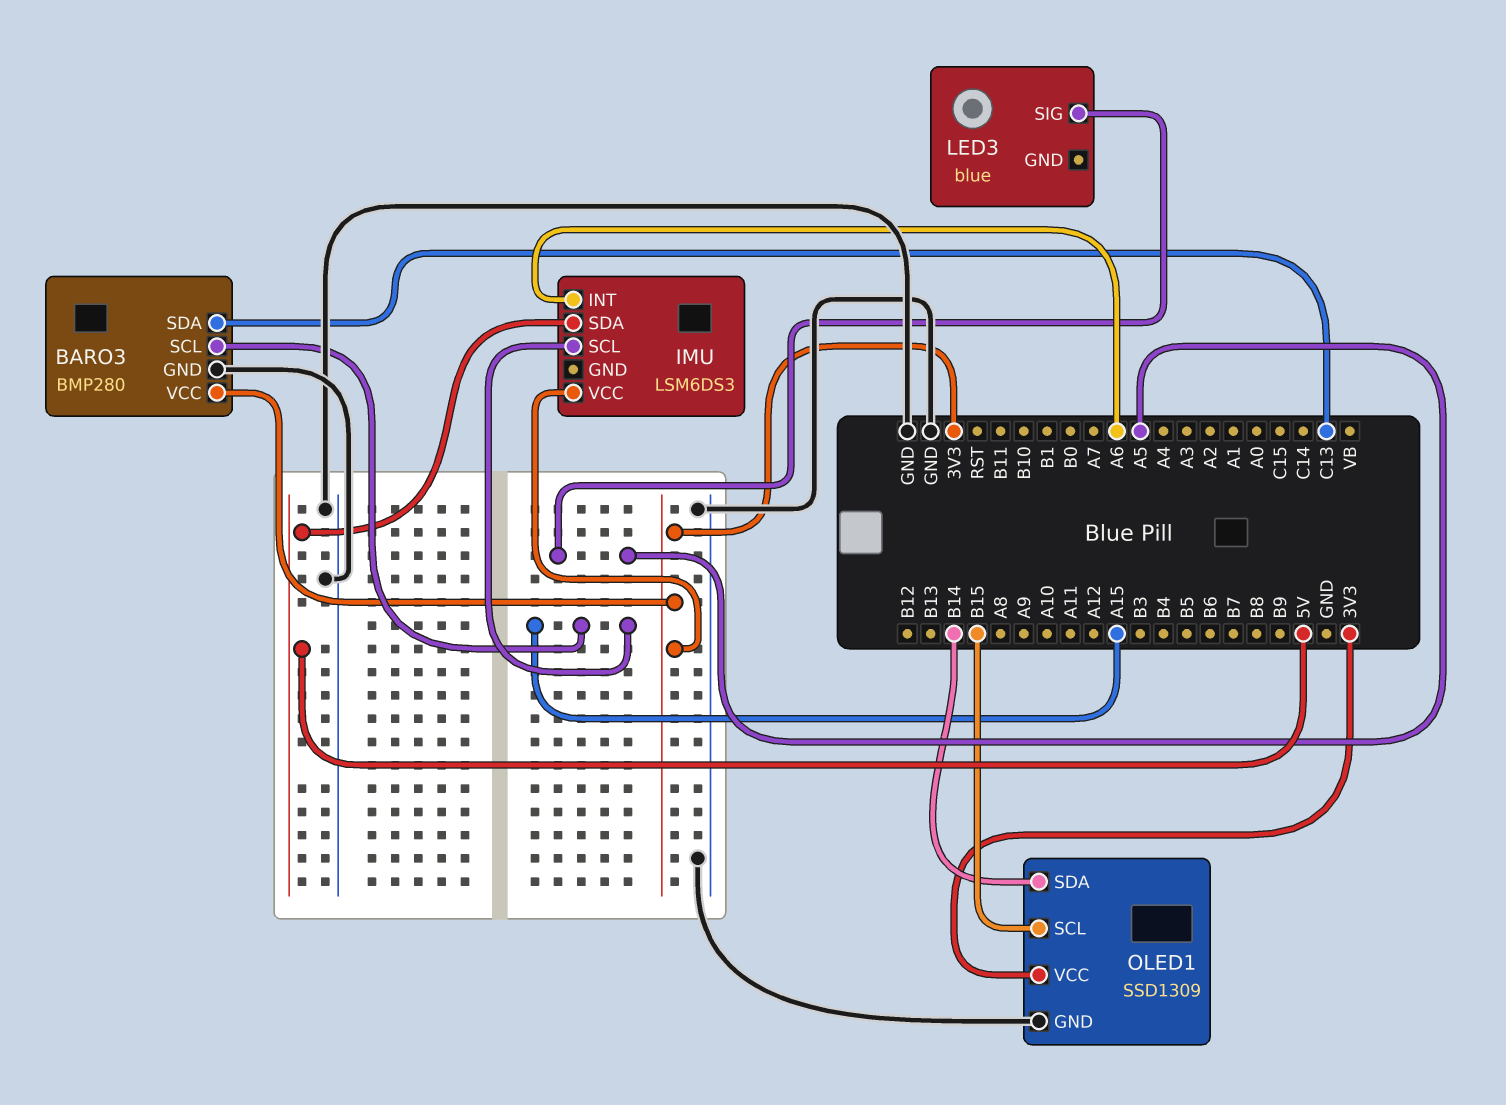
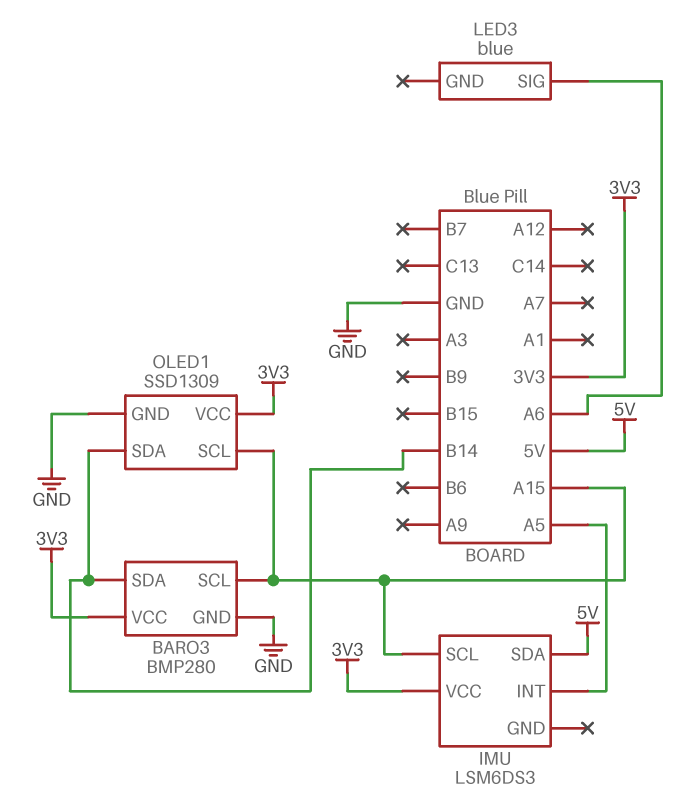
BARO3 pin SDA: C13 -> B14
IMU pin INT: A6 -> A5
LED3 pin SIG: A5 -> A6
OLED1 pin SCL: B15 -> A15

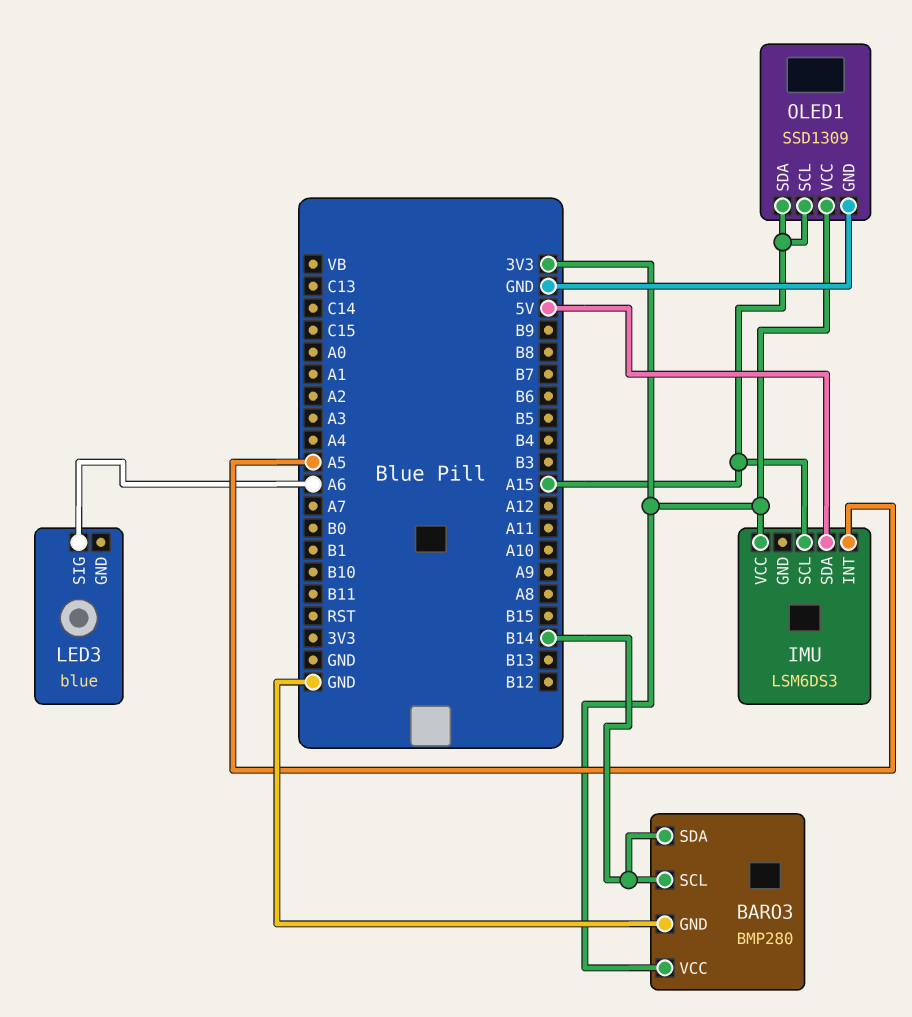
BARO3 pin SCL: A15 -> B14
OLED1 pin SDA: B14 -> A15

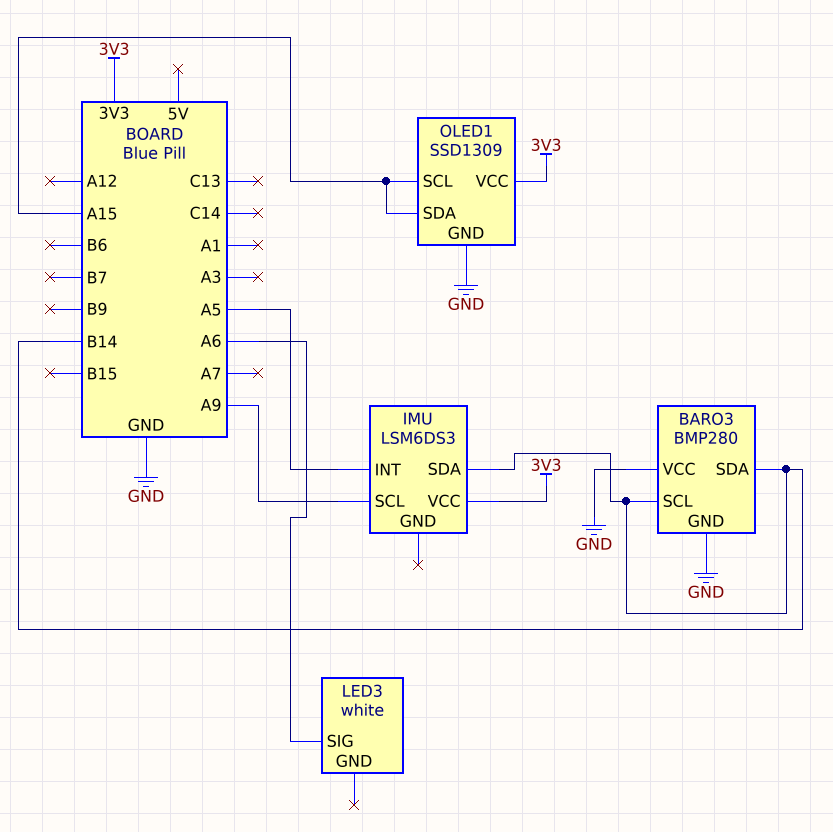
BARO3 pin VCC: 3V3 -> GND
IMU pin SCL: A15 -> A9
IMU pin SDA: 5V -> B14
LED3: blue -> white

